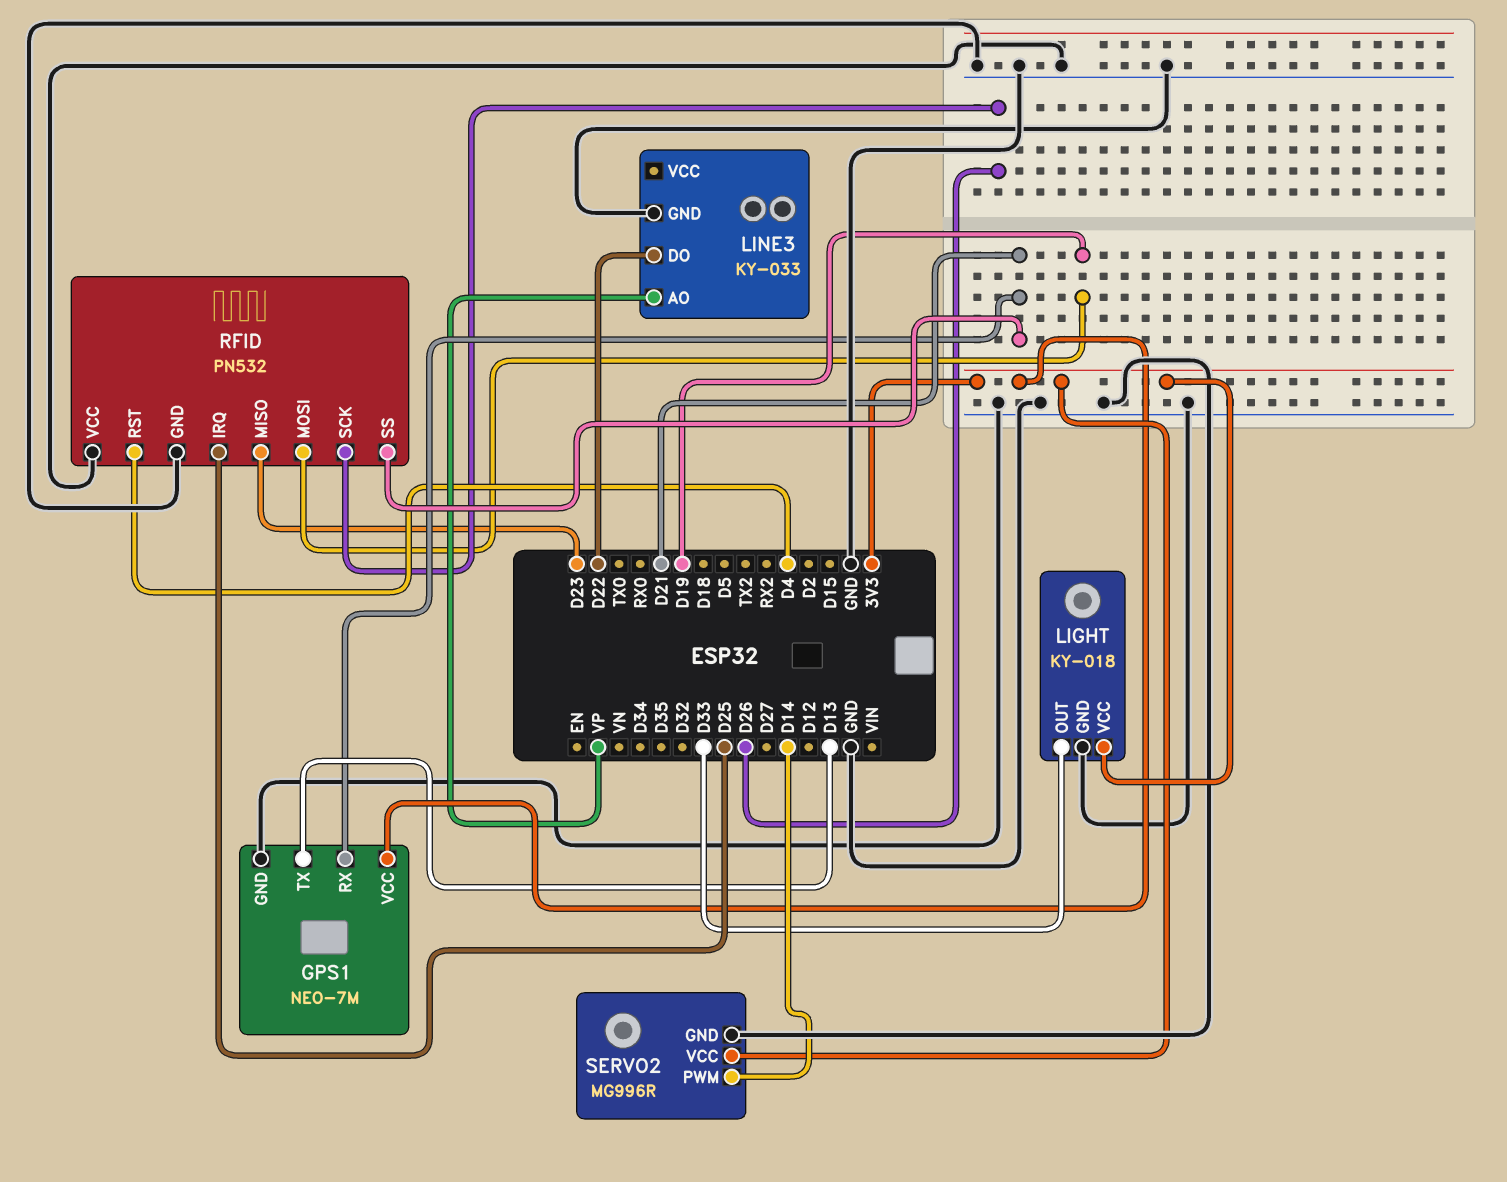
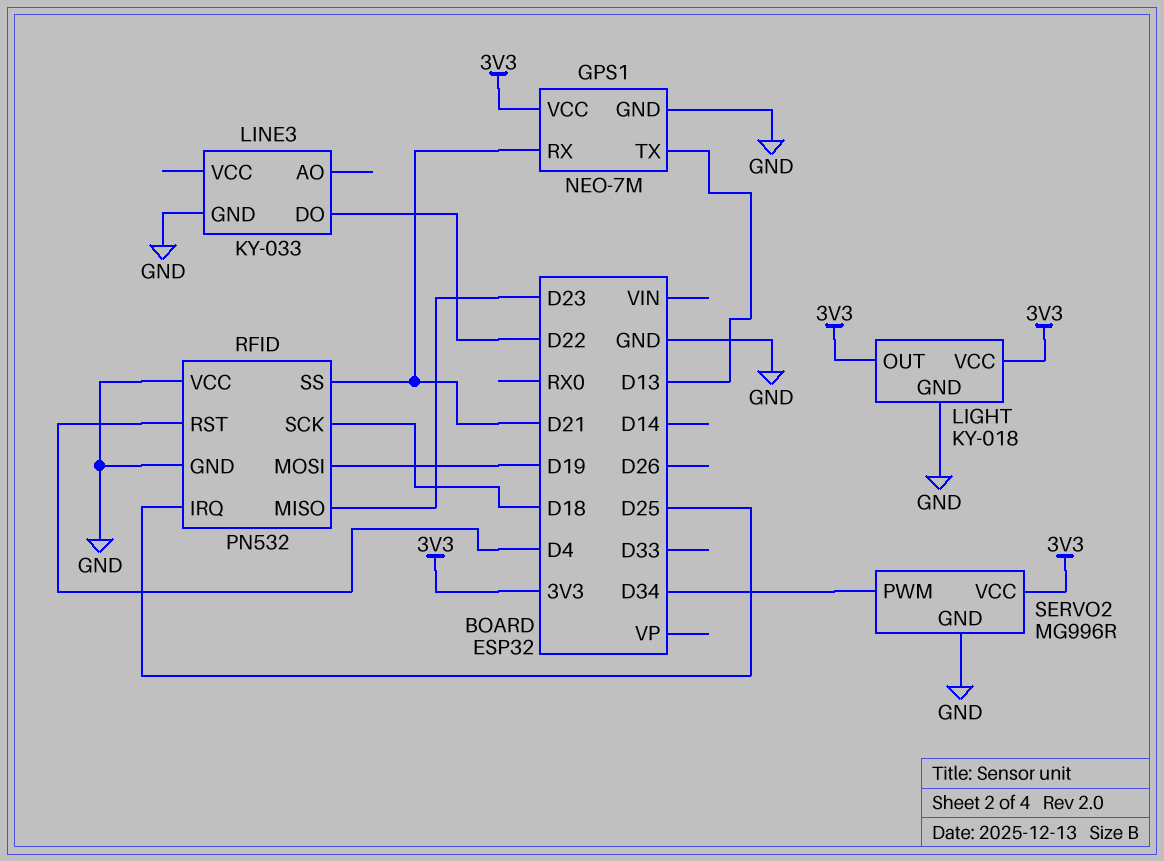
LIGHT pin OUT: D33 -> 3V3
LINE3 pin AO: VP -> none
RFID pin SCK: D26 -> D18
SERVO2 pin PWM: D14 -> D34

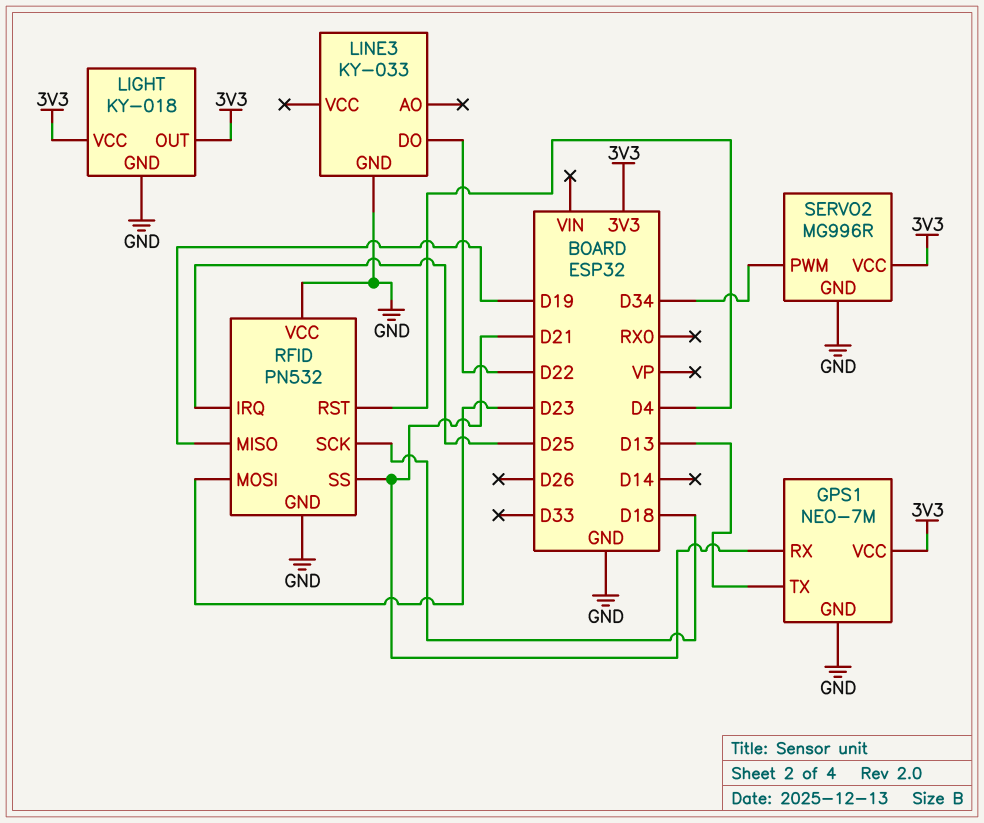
RFID pin MISO: D23 -> D19
RFID pin MOSI: D19 -> D23

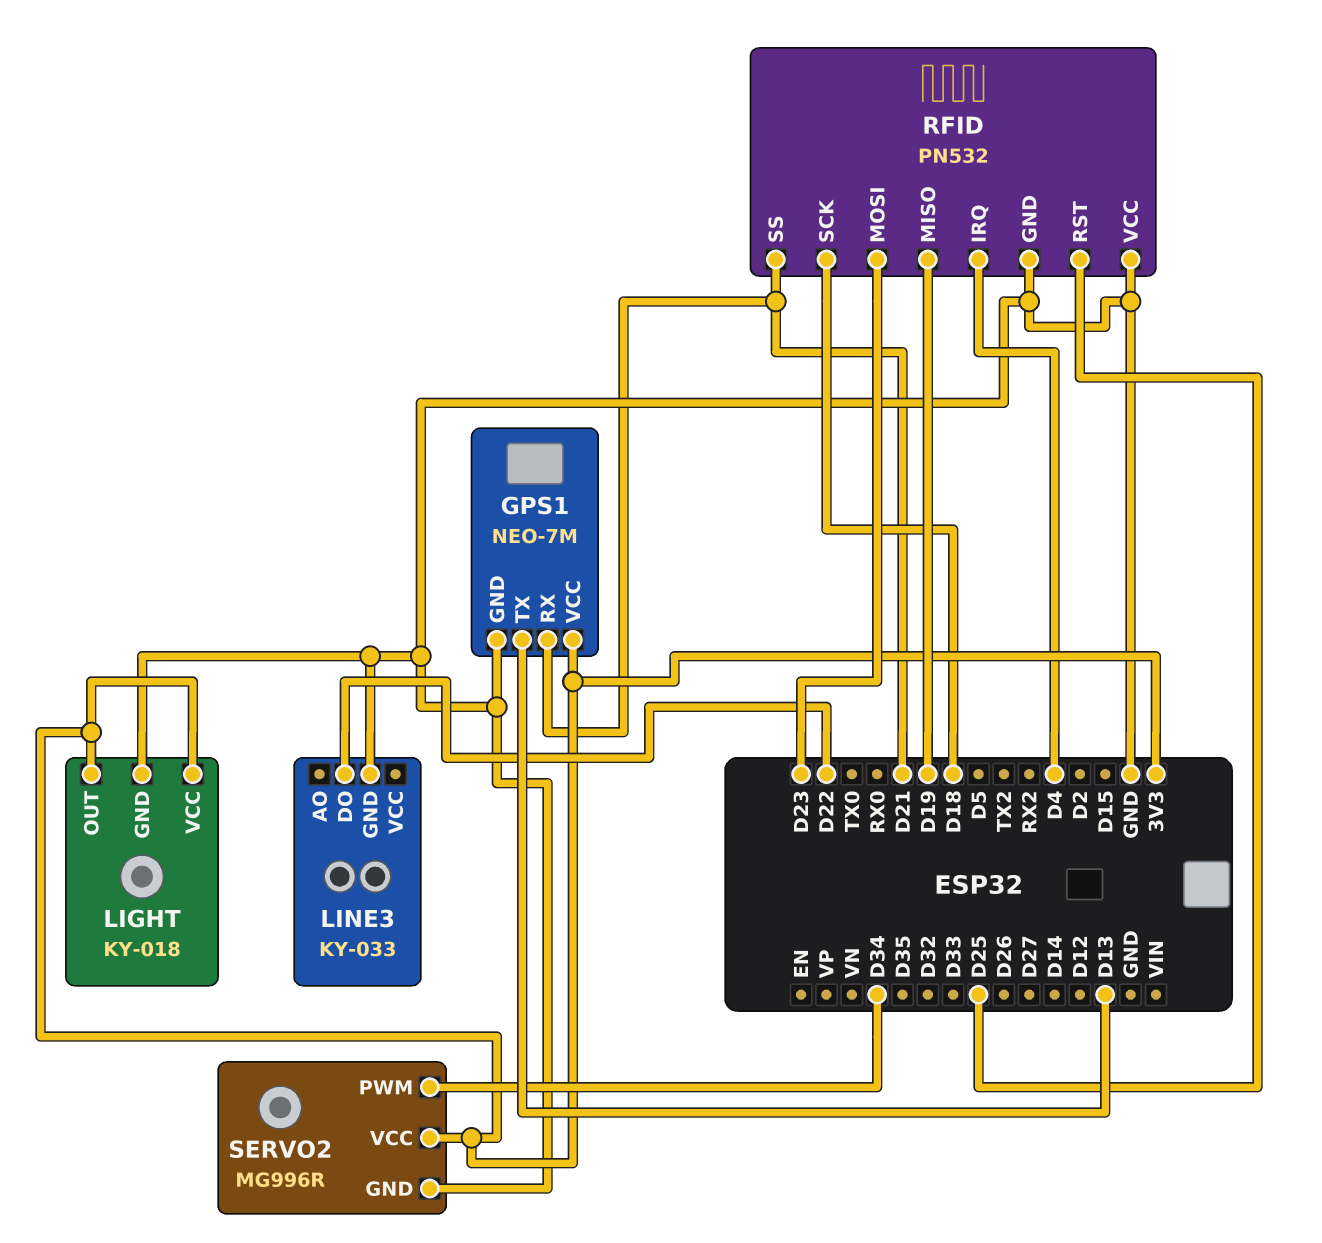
RFID pin IRQ: D25 -> D4
RFID pin RST: D4 -> D25

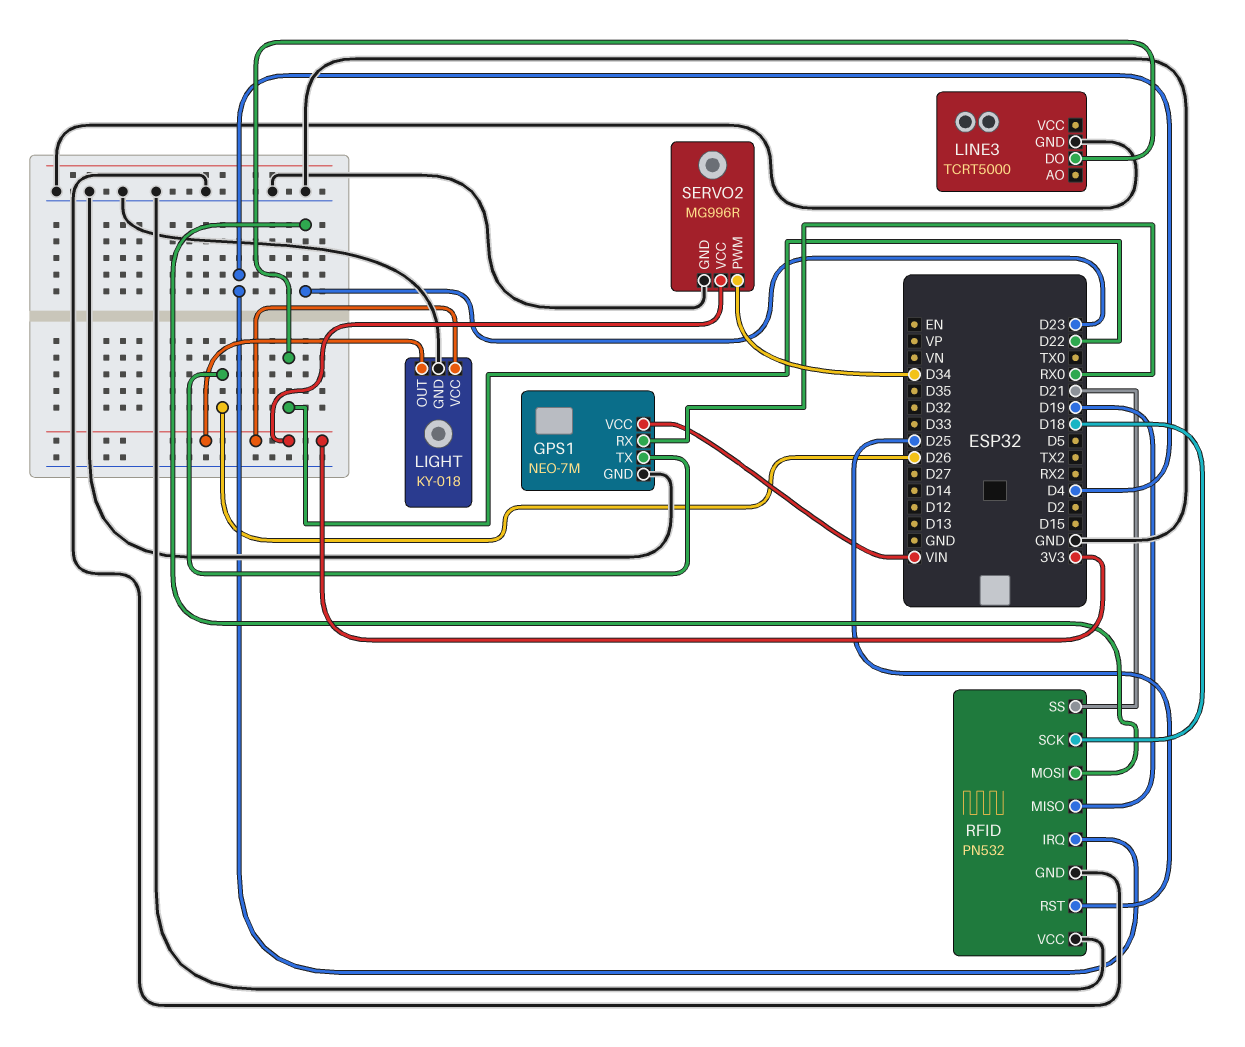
GPS1 pin RX: D21 -> RX0
GPS1 pin TX: D13 -> D26
GPS1 pin VCC: 3V3 -> VIN
LINE3: KY-033 -> TCRT5000

